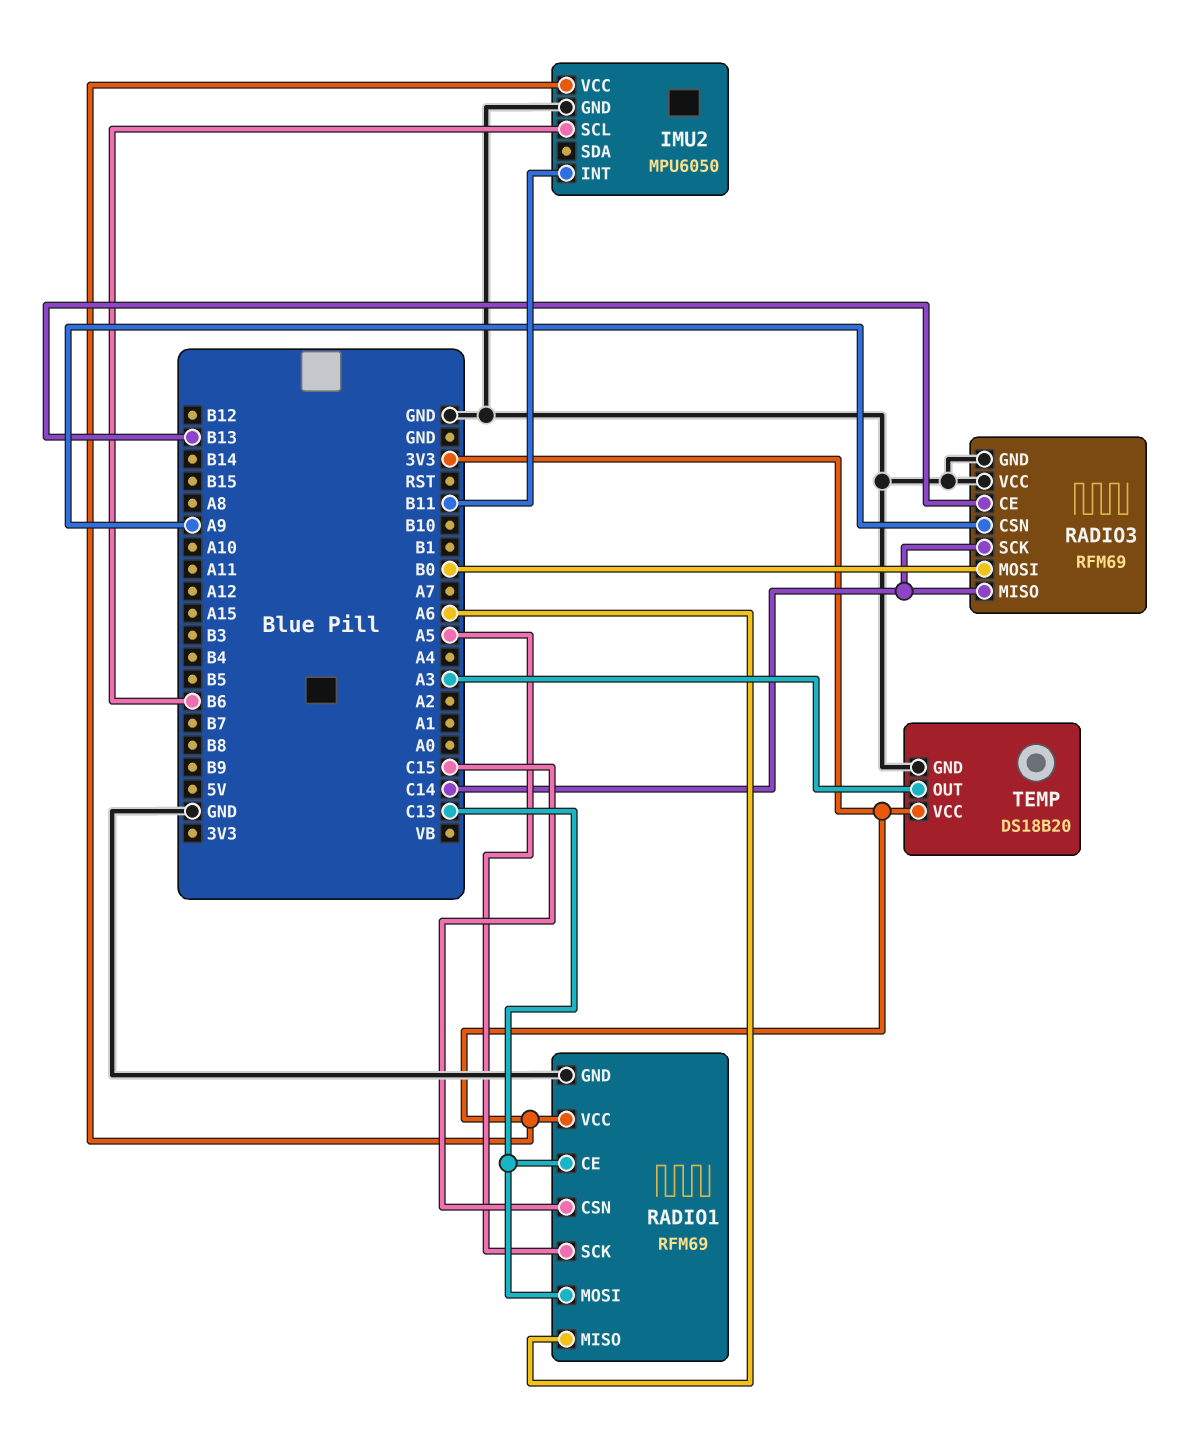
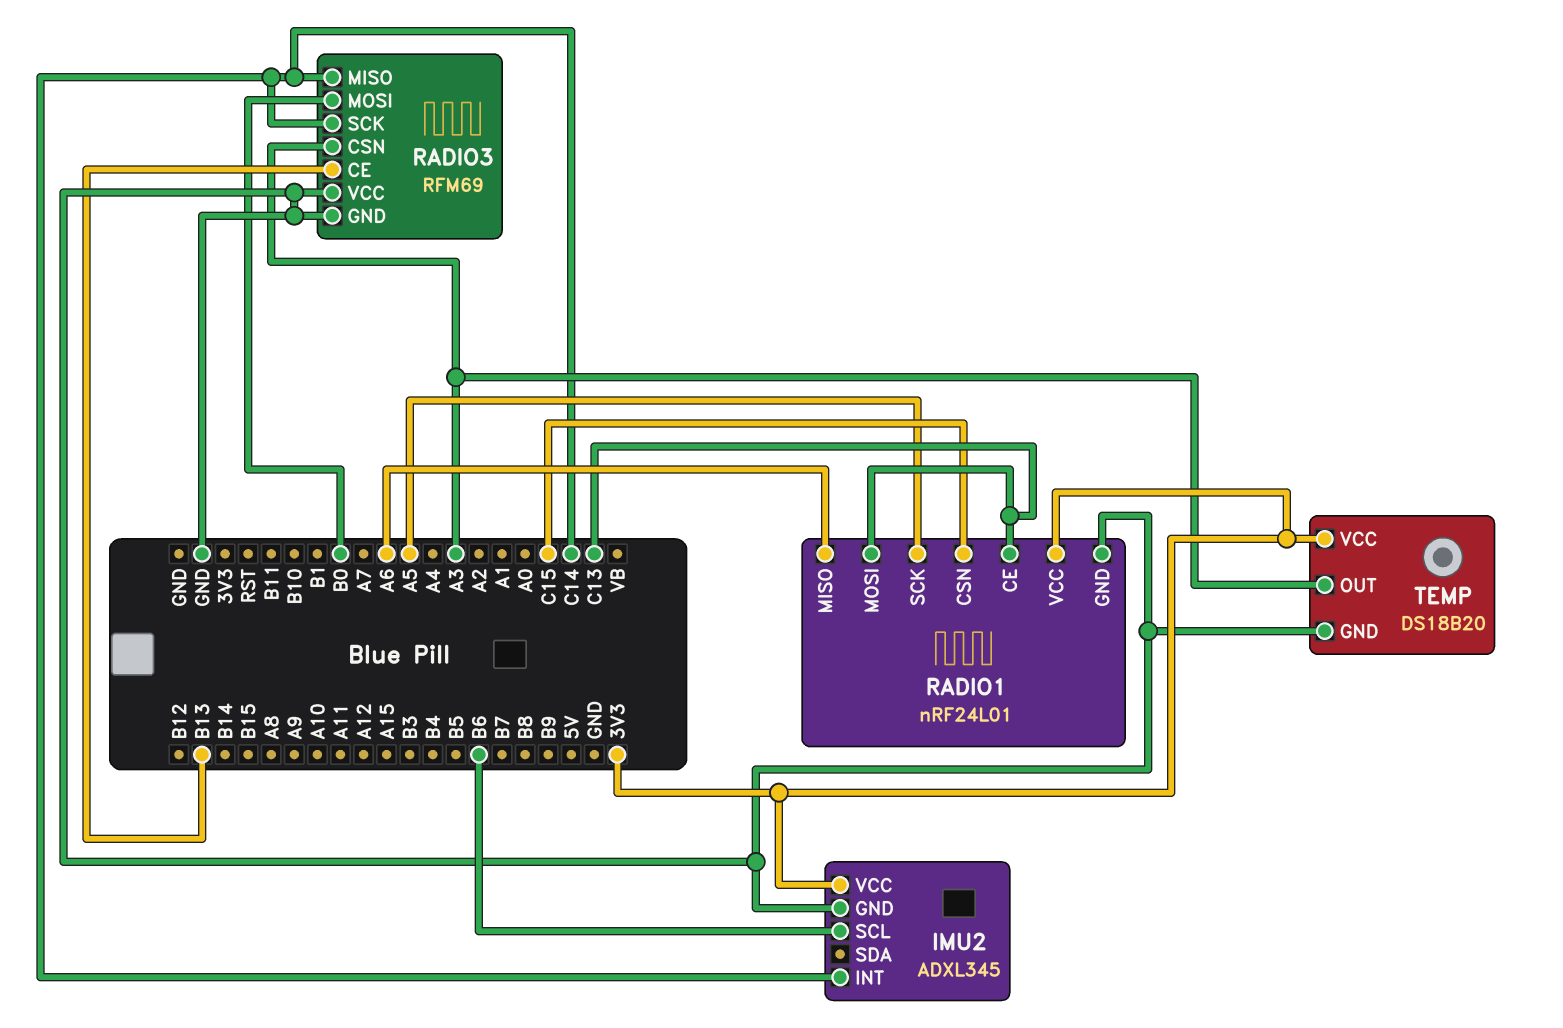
IMU2: MPU6050 -> ADXL345
IMU2 pin INT: B11 -> C14
RADIO1: RFM69 -> nRF24L01
RADIO3 pin CSN: A9 -> A3

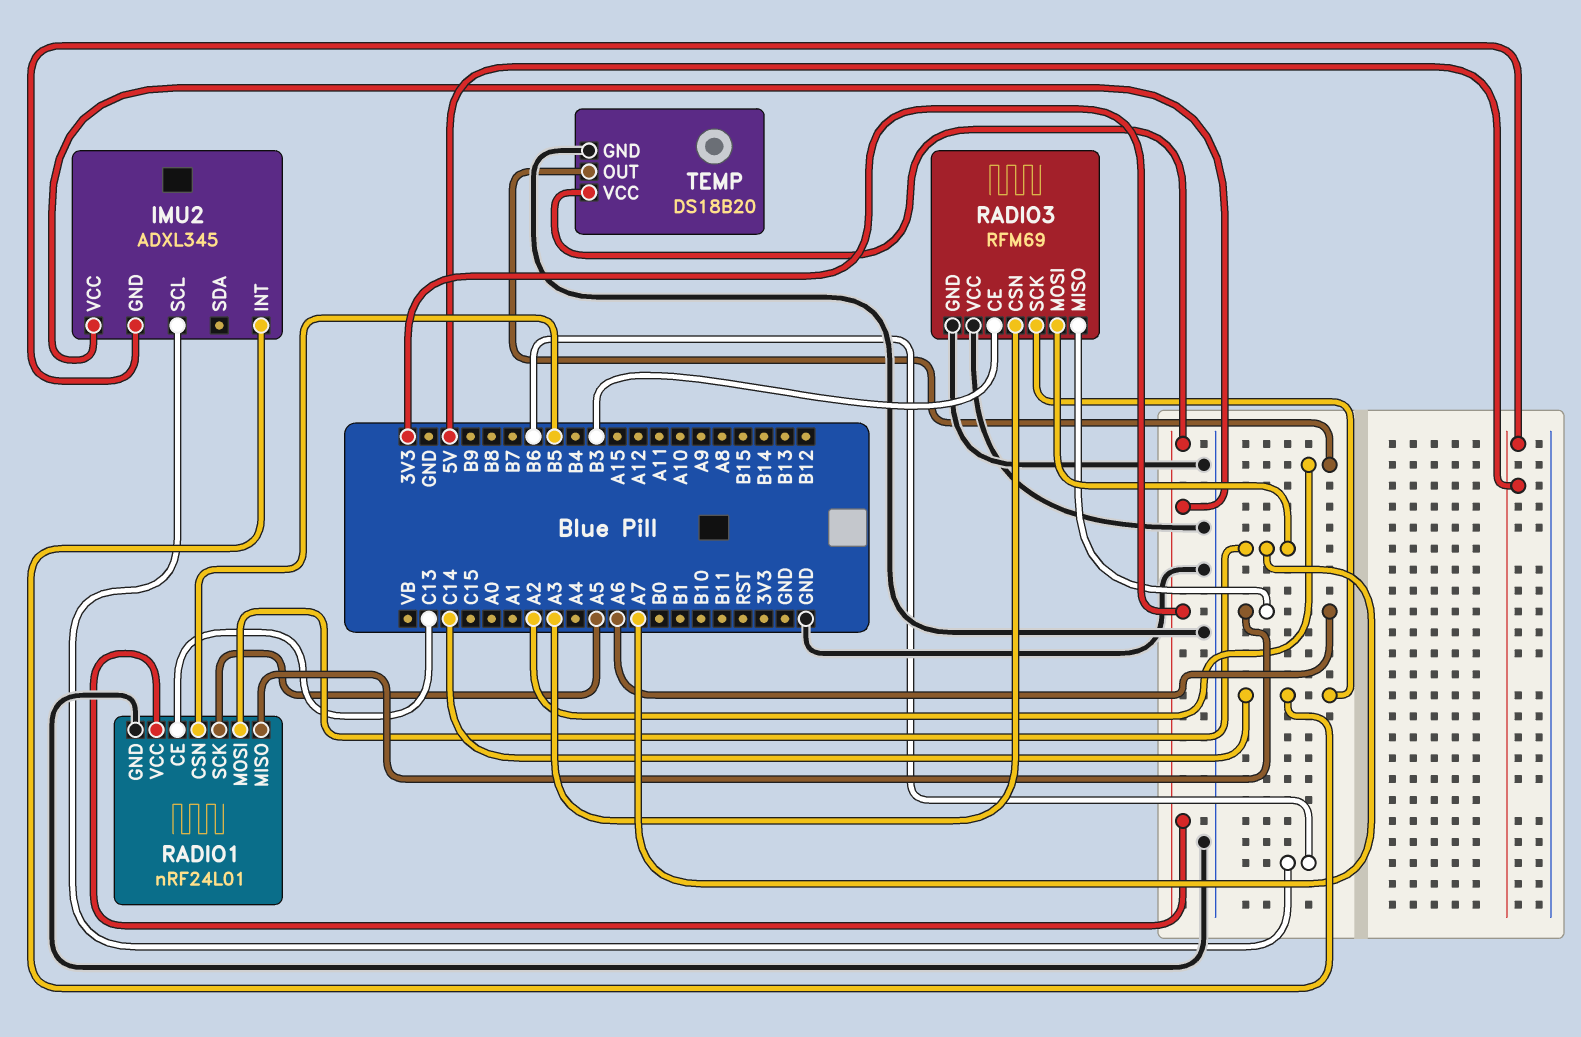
IMU2 pin GND: GND -> 5V
RADIO1 pin CSN: C15 -> B5
RADIO1 pin MOSI: C13 -> A7
RADIO3 pin CE: B13 -> B3
RADIO3 pin MISO: C14 -> A6
RADIO3 pin MOSI: B0 -> A7
TEMP pin OUT: A3 -> A2

